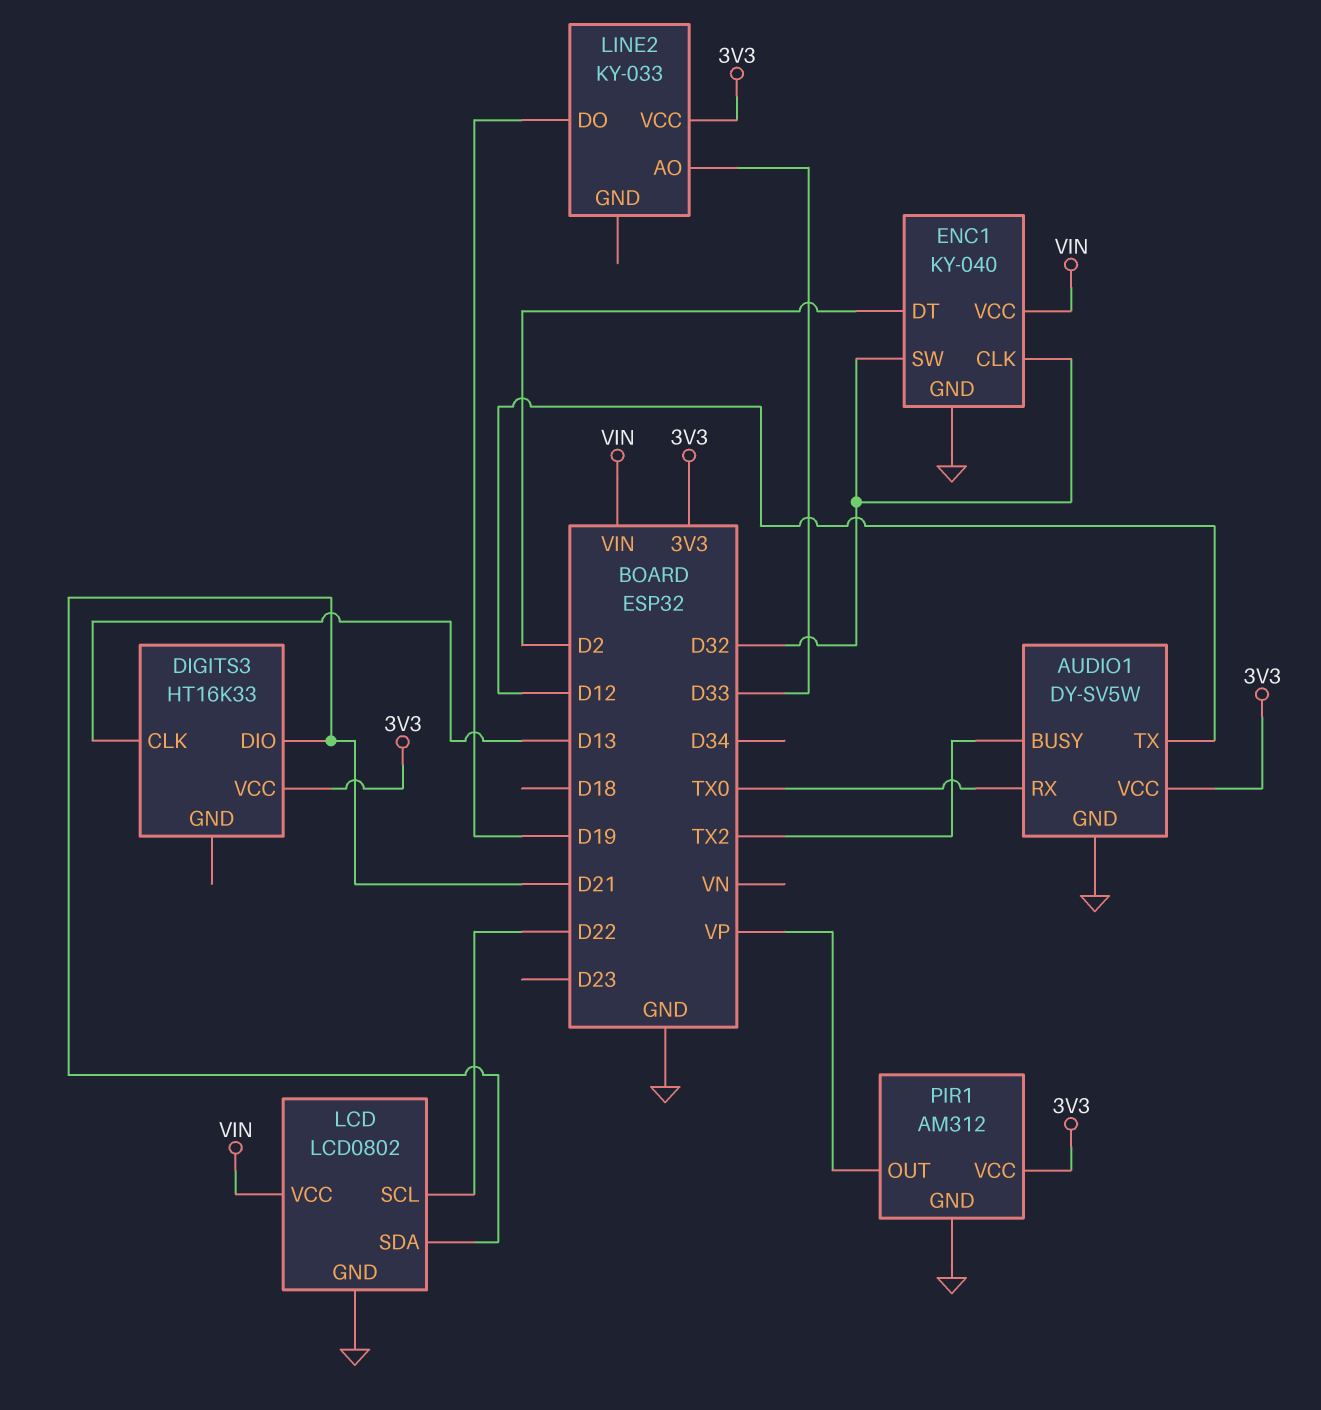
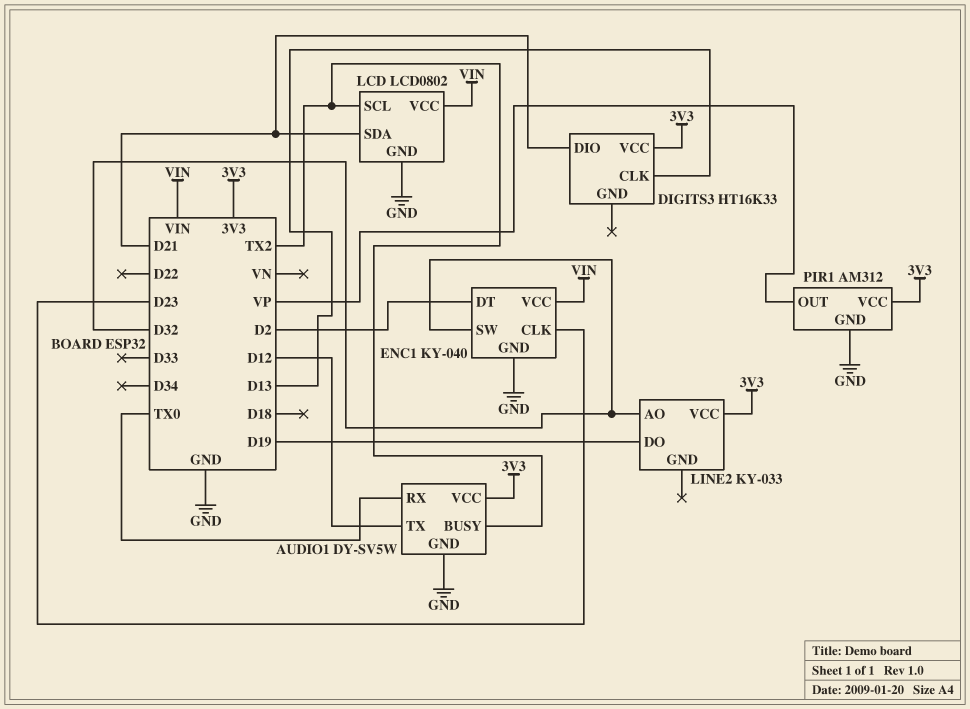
ENC1 pin CLK: D32 -> D23
LCD pin SCL: D22 -> TX2
LINE2 pin AO: D33 -> D32

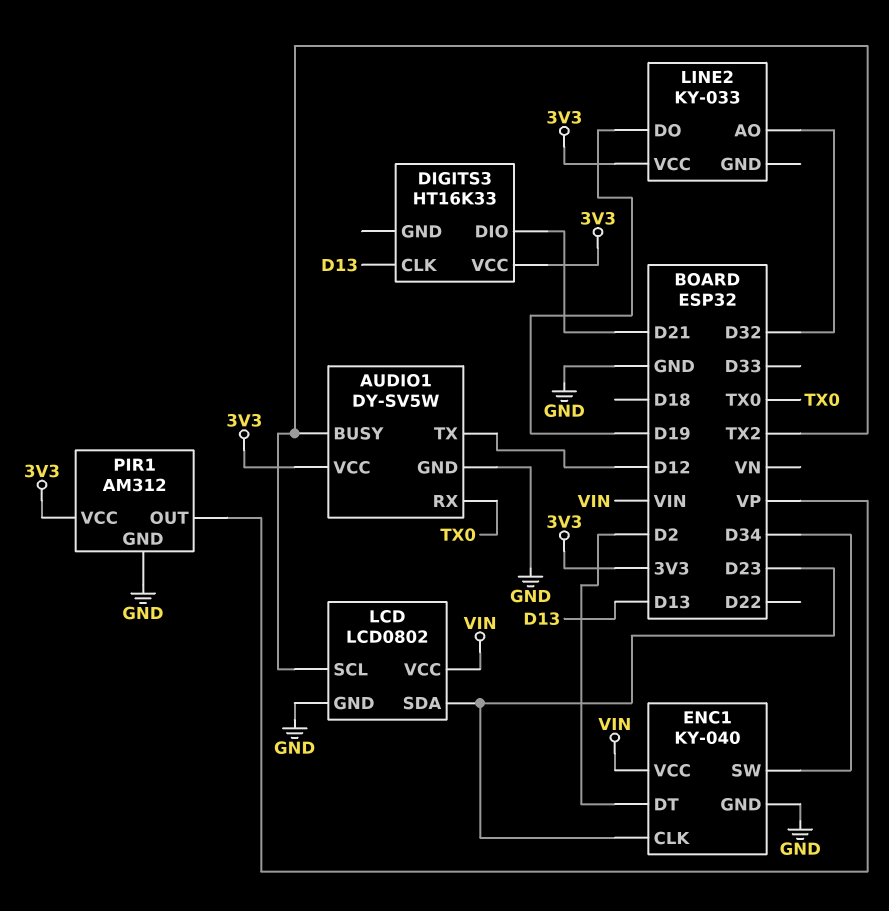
ENC1 pin SW: D32 -> D34
LCD pin SDA: D21 -> D23

